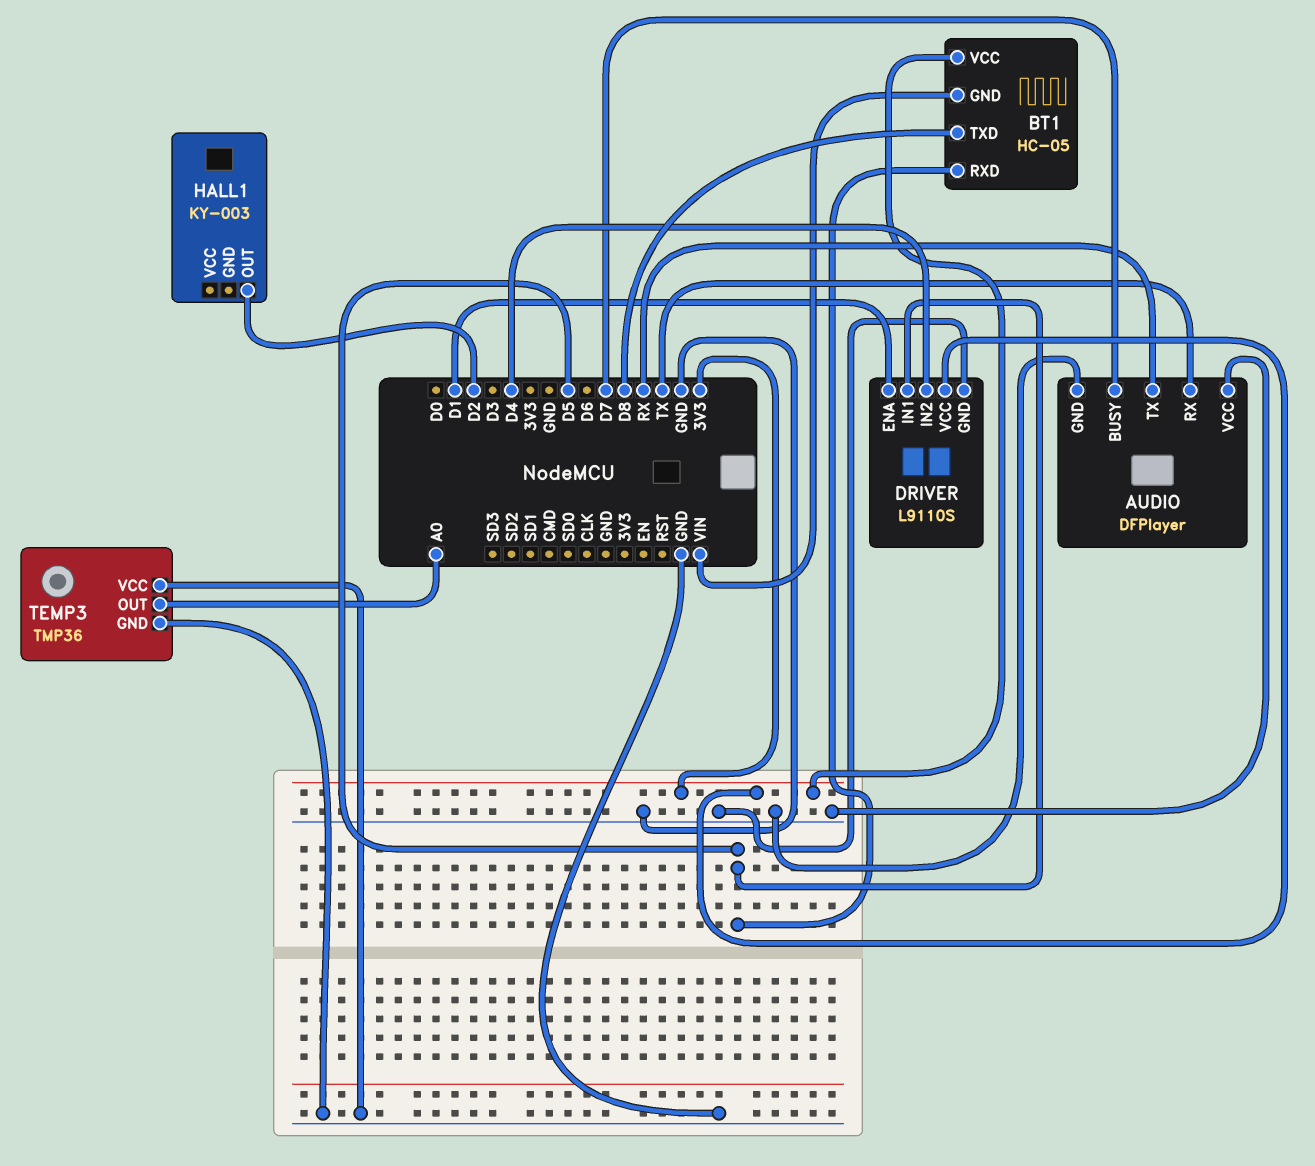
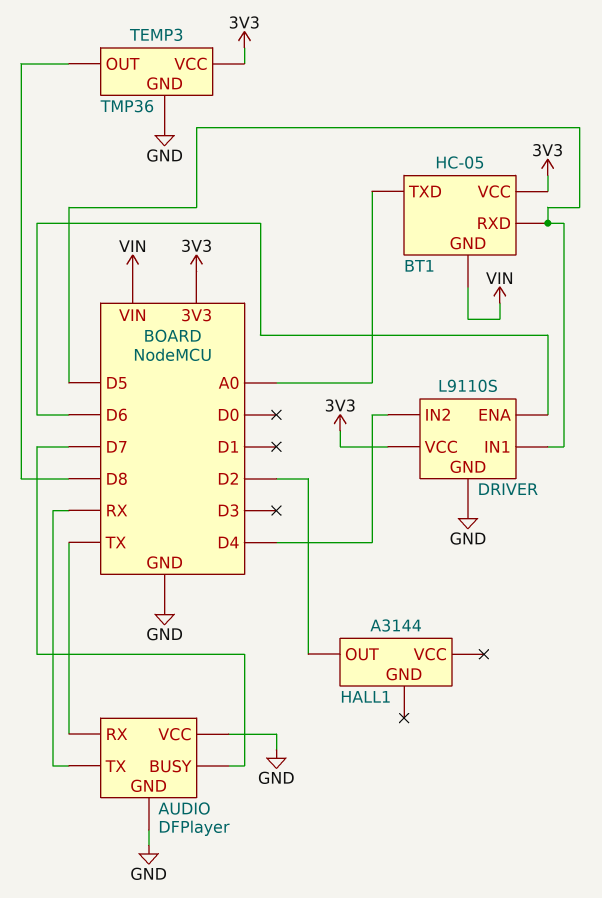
BT1 pin TXD: D8 -> A0
DRIVER pin ENA: D1 -> D6
HALL1: KY-003 -> A3144
TEMP3 pin OUT: A0 -> D8
TEMP3 pin VCC: GND -> 3V3

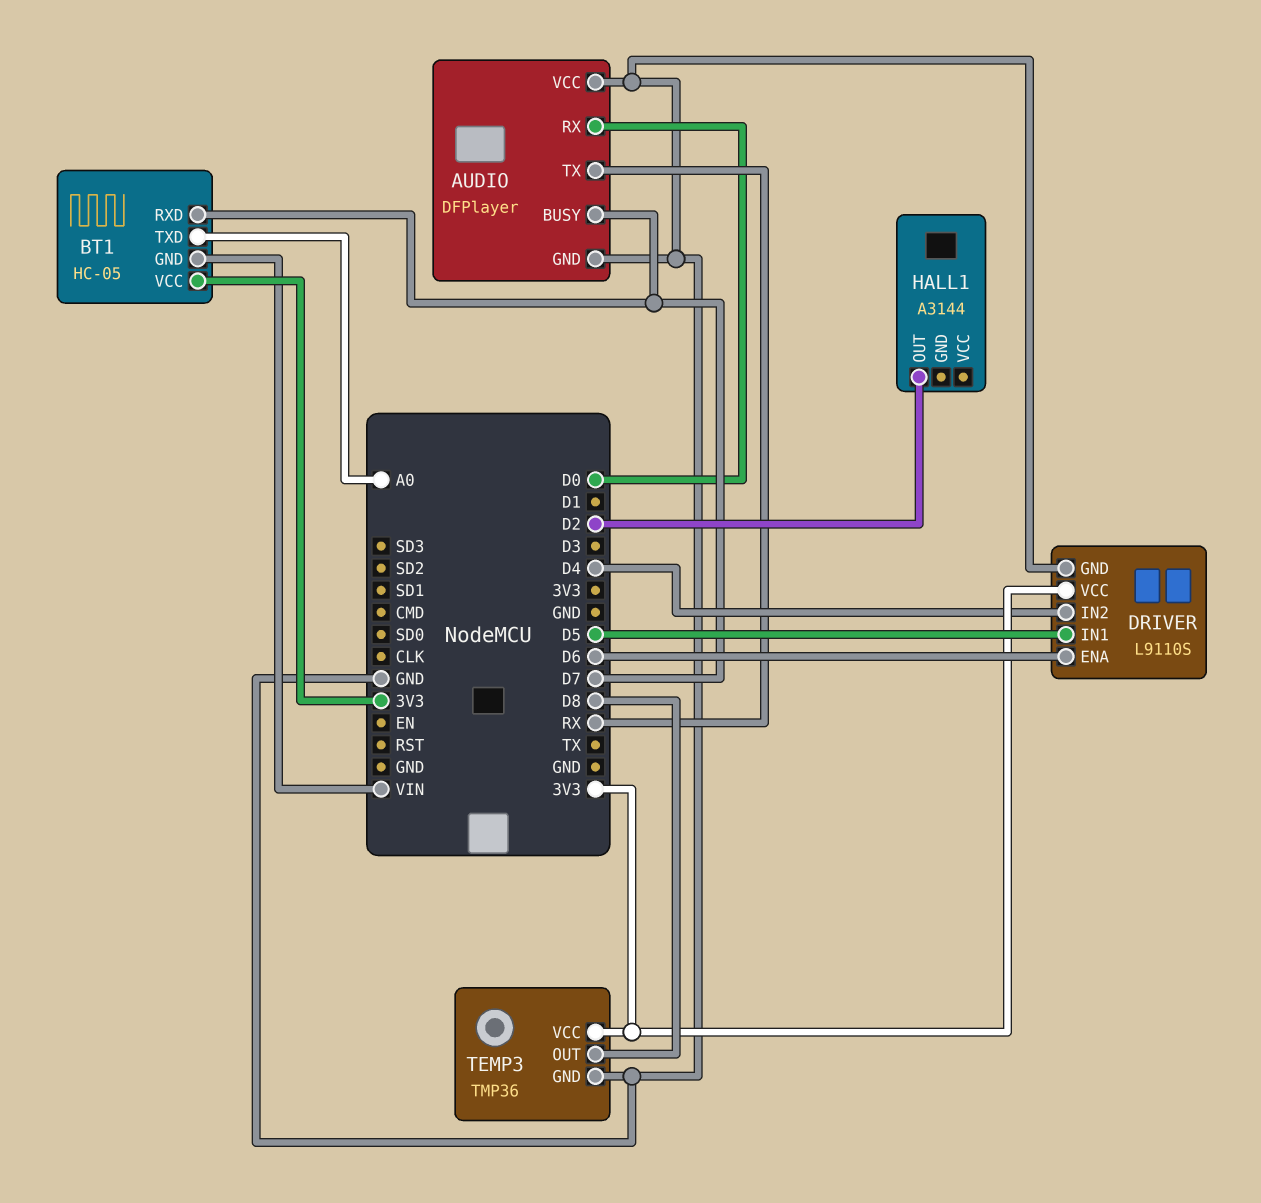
AUDIO pin RX: TX -> D0
BT1 pin RXD: D5 -> D7

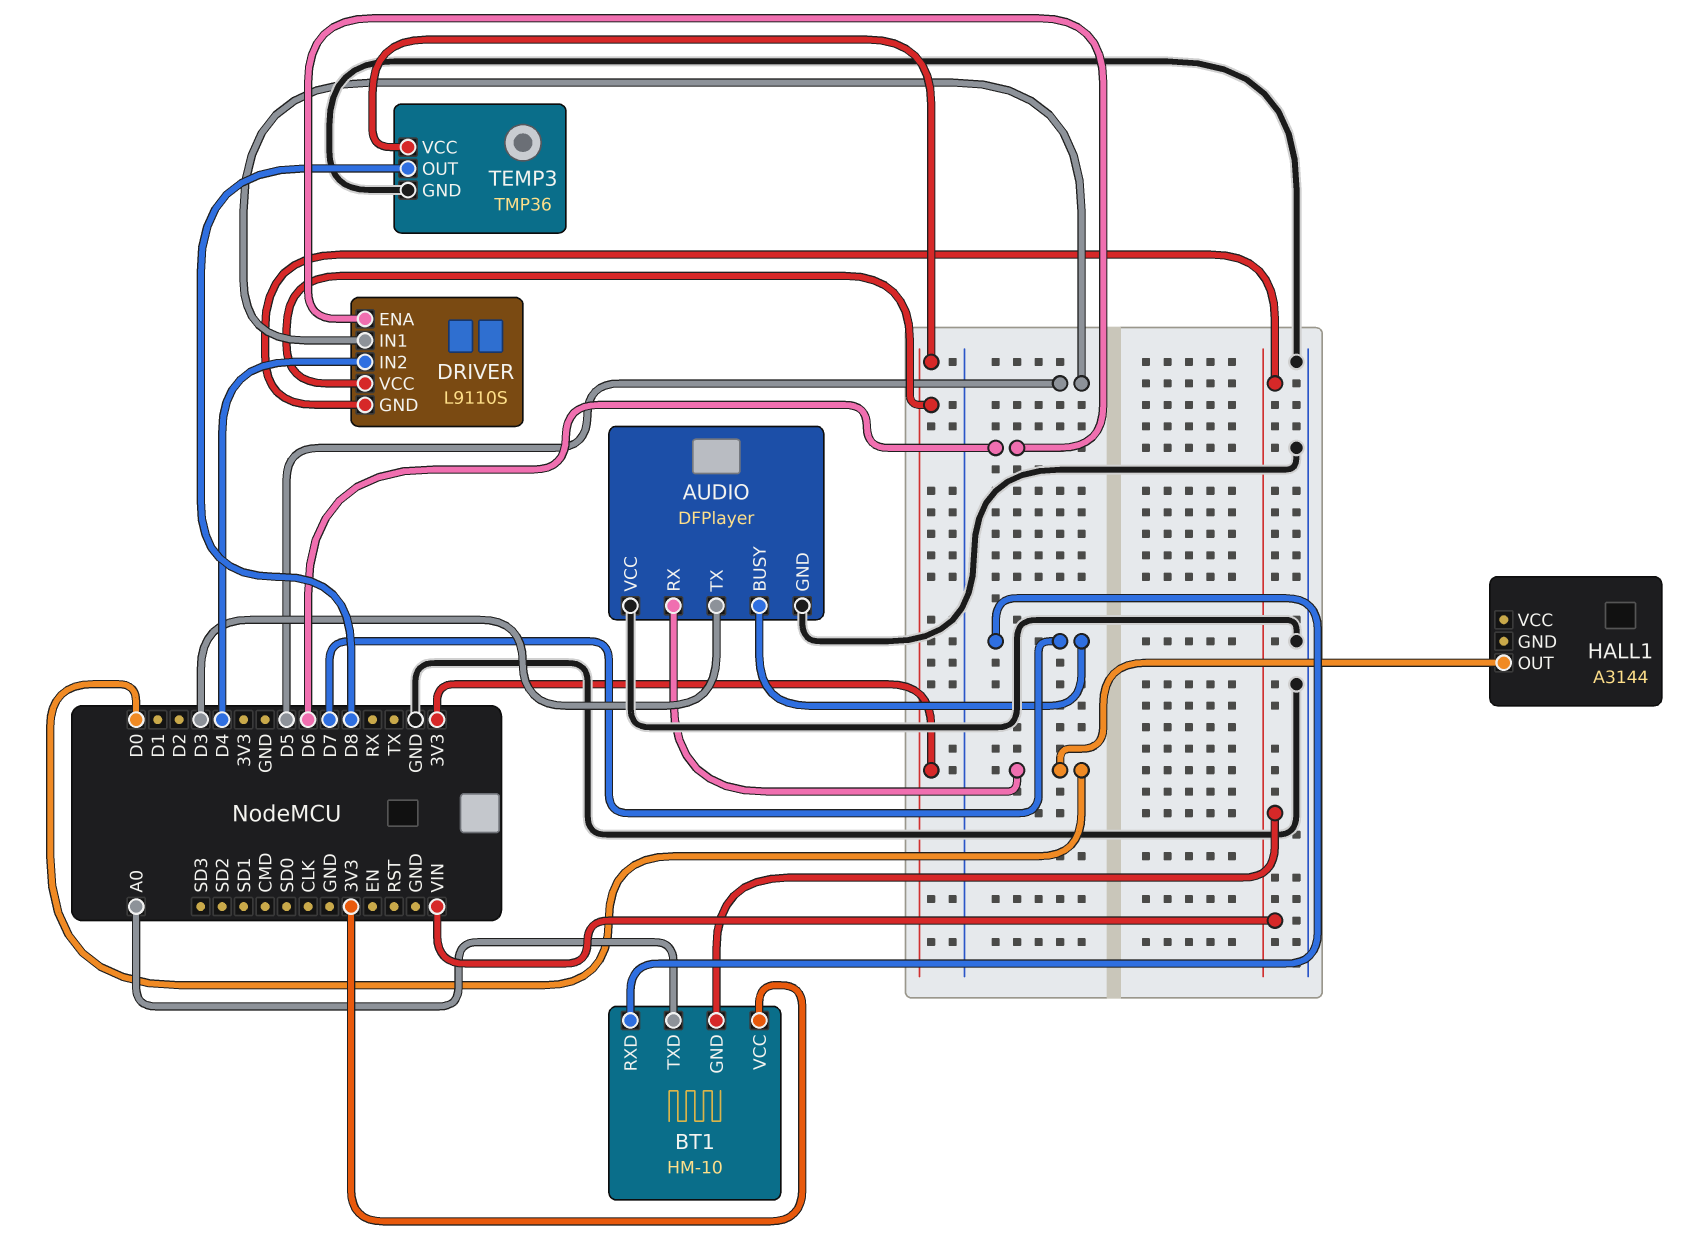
AUDIO pin TX: RX -> D3
BT1: HC-05 -> HM-10
DRIVER pin GND: GND -> VIN
HALL1 pin OUT: D2 -> D0

